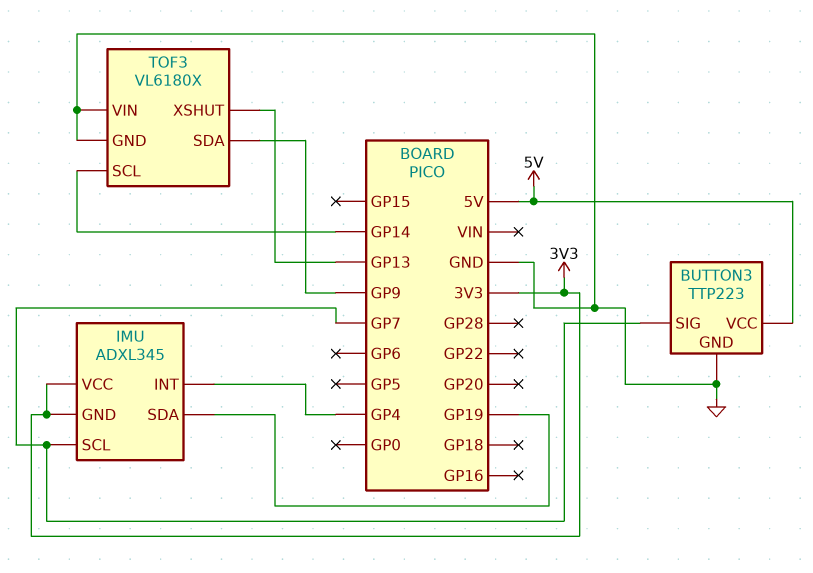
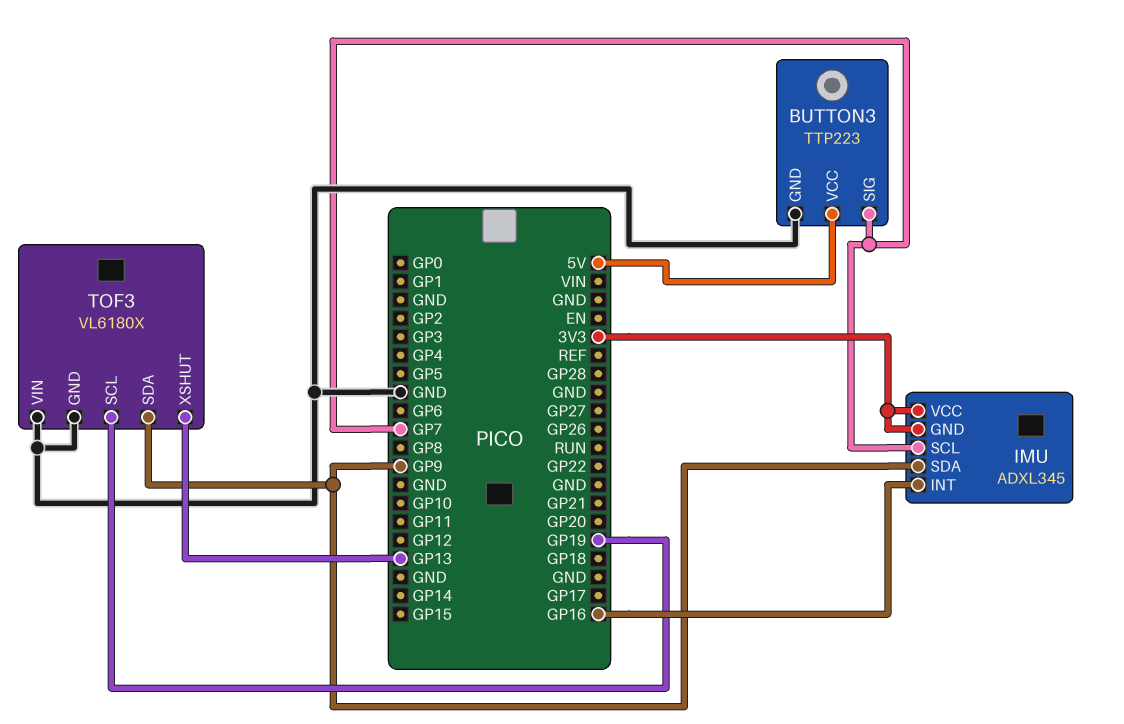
IMU pin INT: GP4 -> GP16
IMU pin SDA: GP19 -> GP9
TOF3 pin SCL: GP14 -> GP19

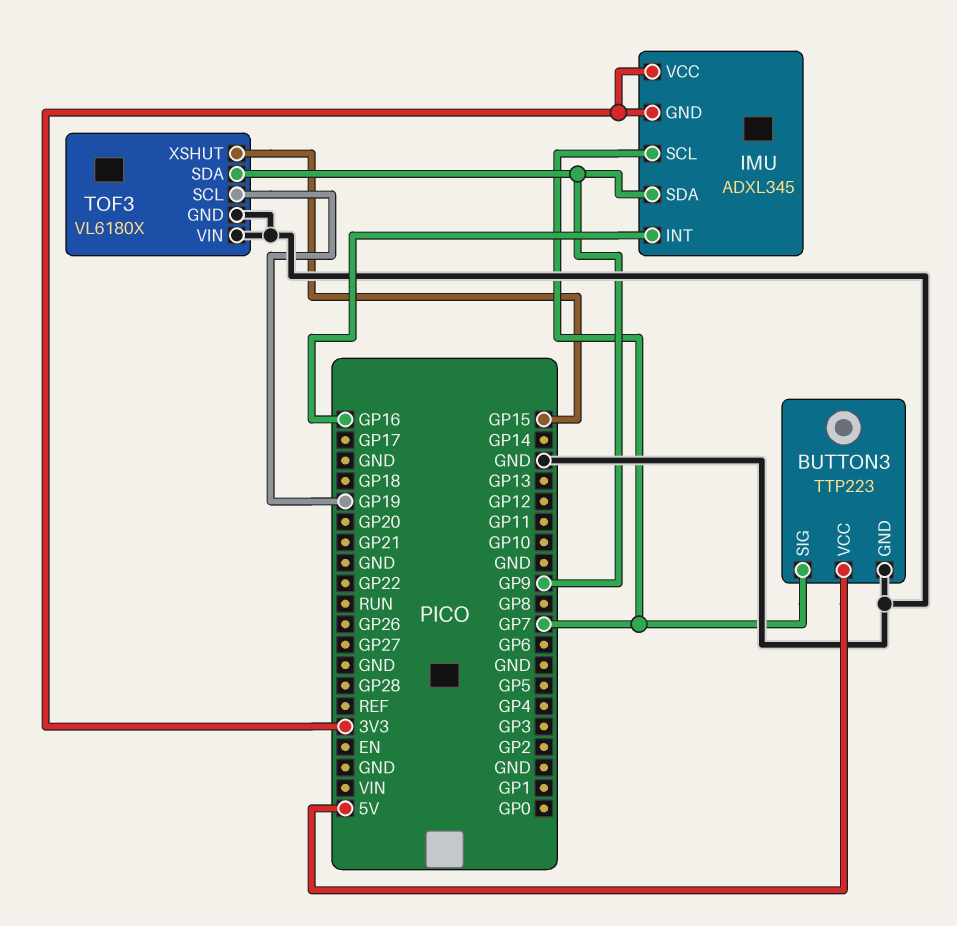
TOF3 pin XSHUT: GP13 -> GP15

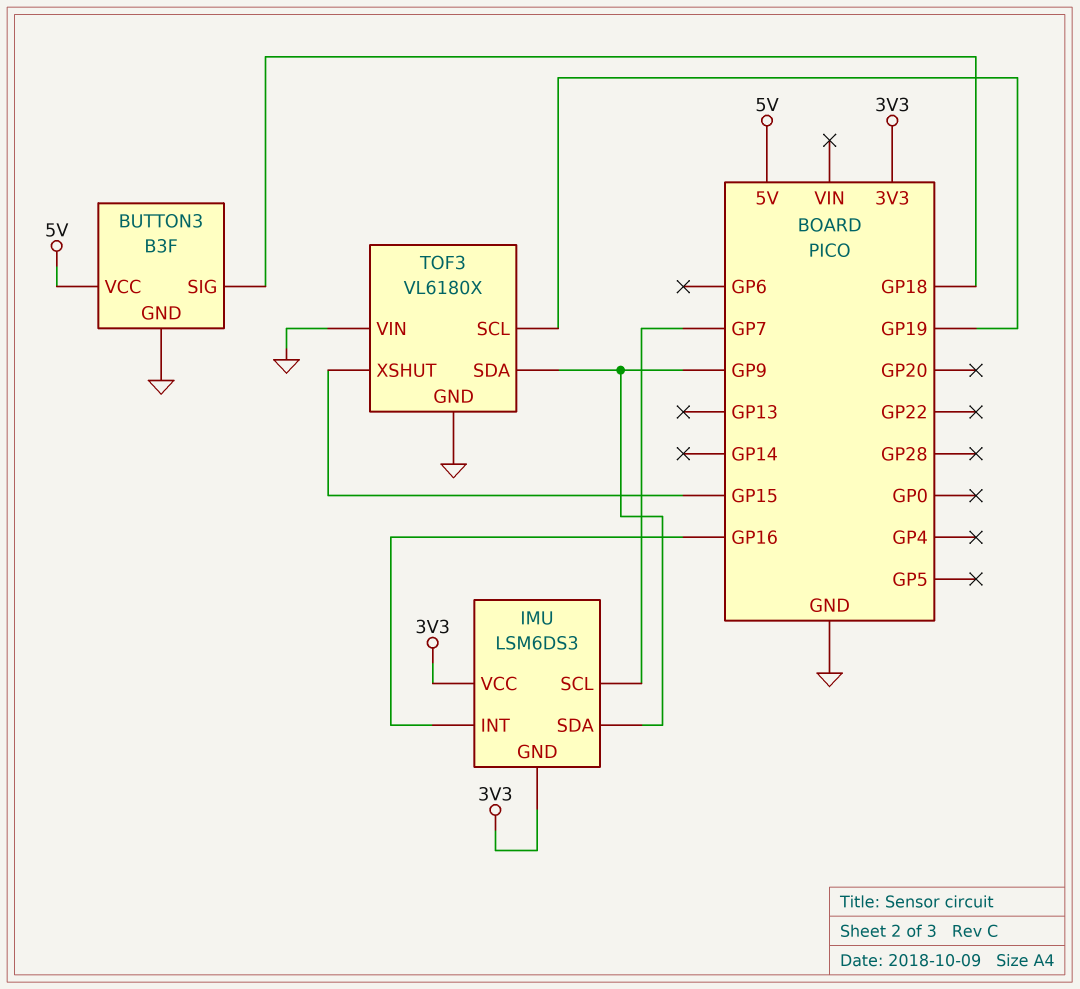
BUTTON3: TTP223 -> B3F
BUTTON3 pin SIG: GP7 -> GP18
IMU: ADXL345 -> LSM6DS3

